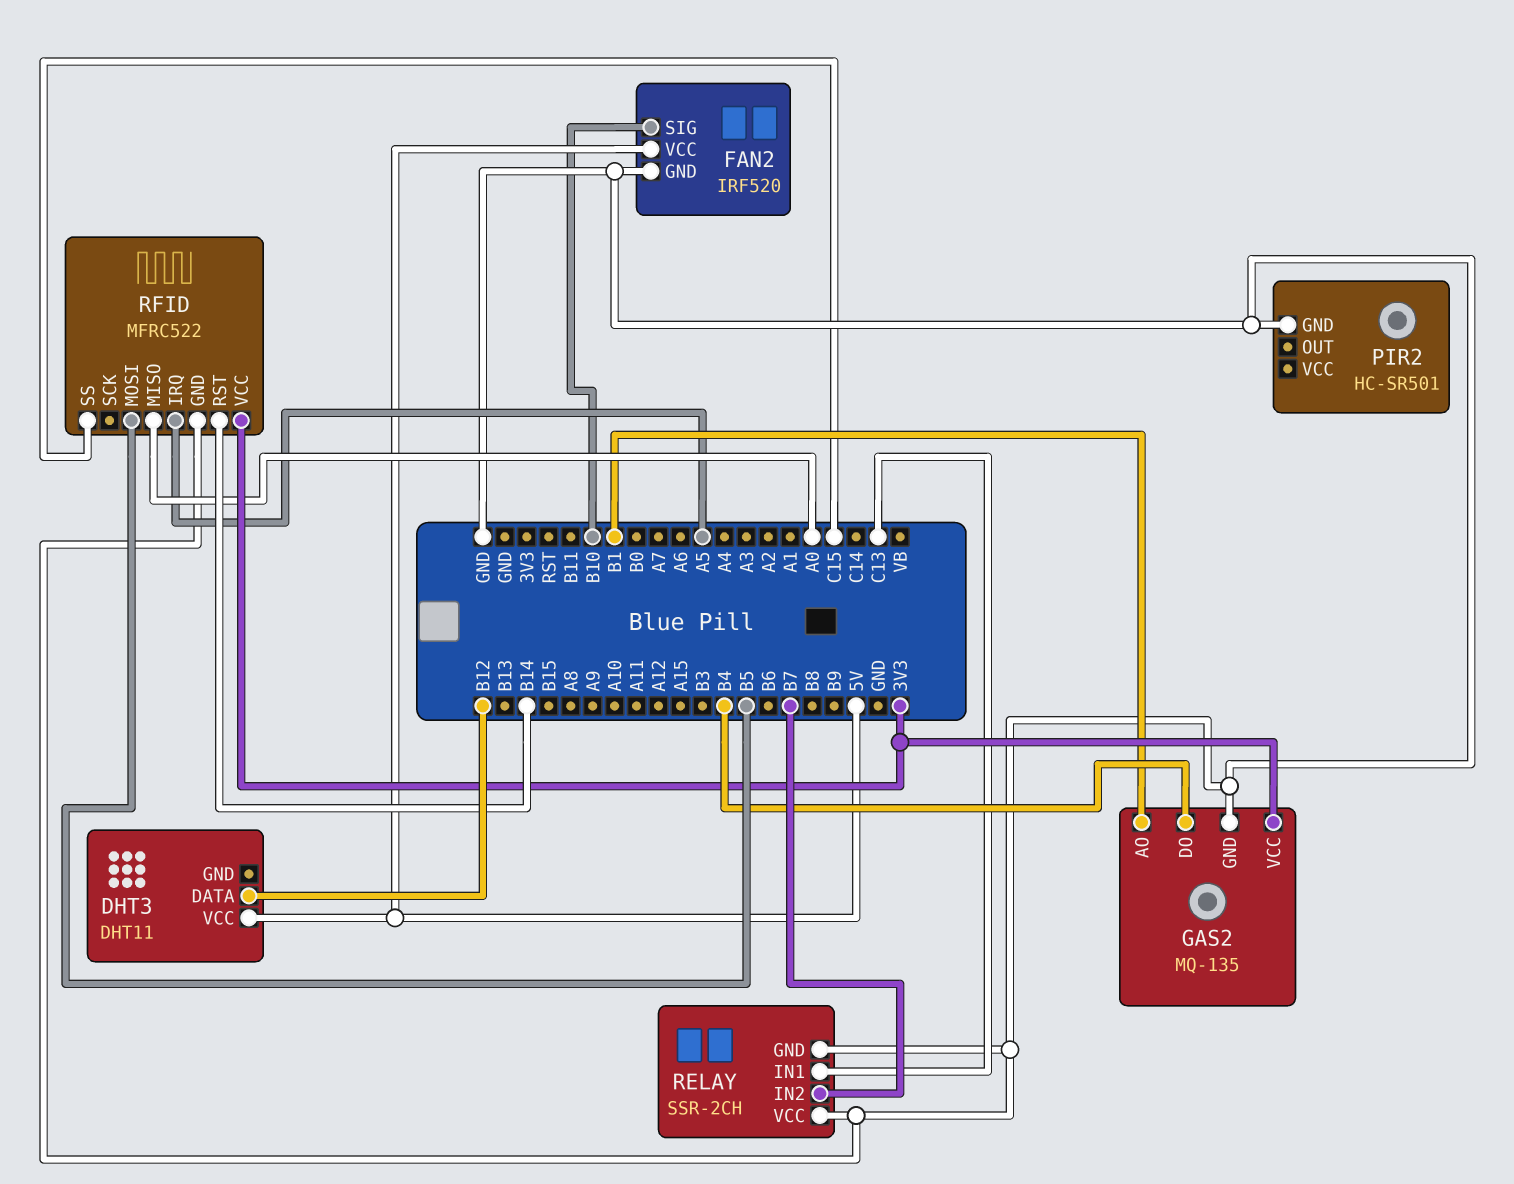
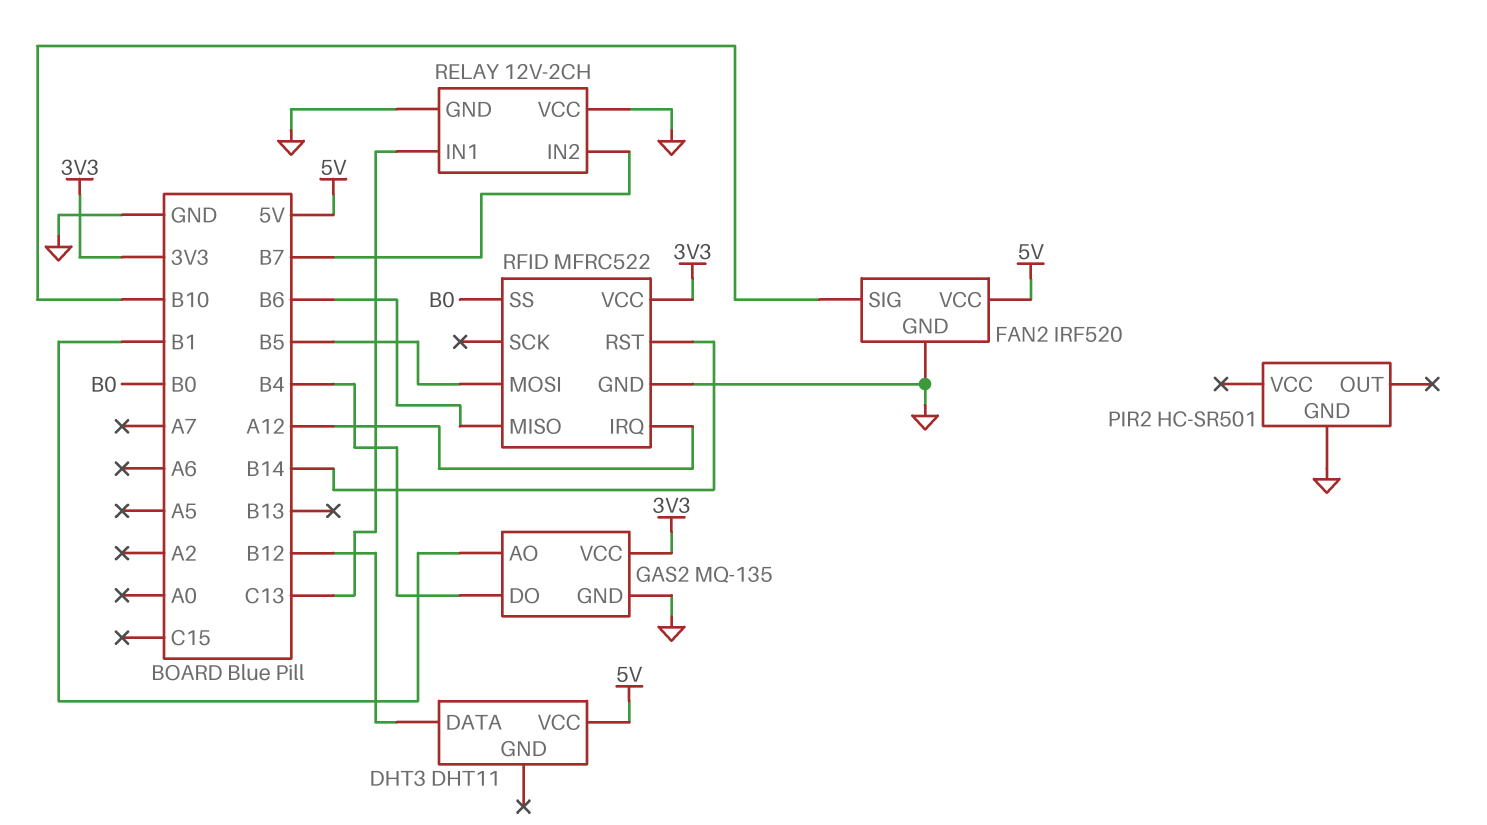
RELAY: SSR-2CH -> 12V-2CH
RFID pin IRQ: A5 -> A12
RFID pin MISO: A0 -> B6
RFID pin SS: C15 -> B0

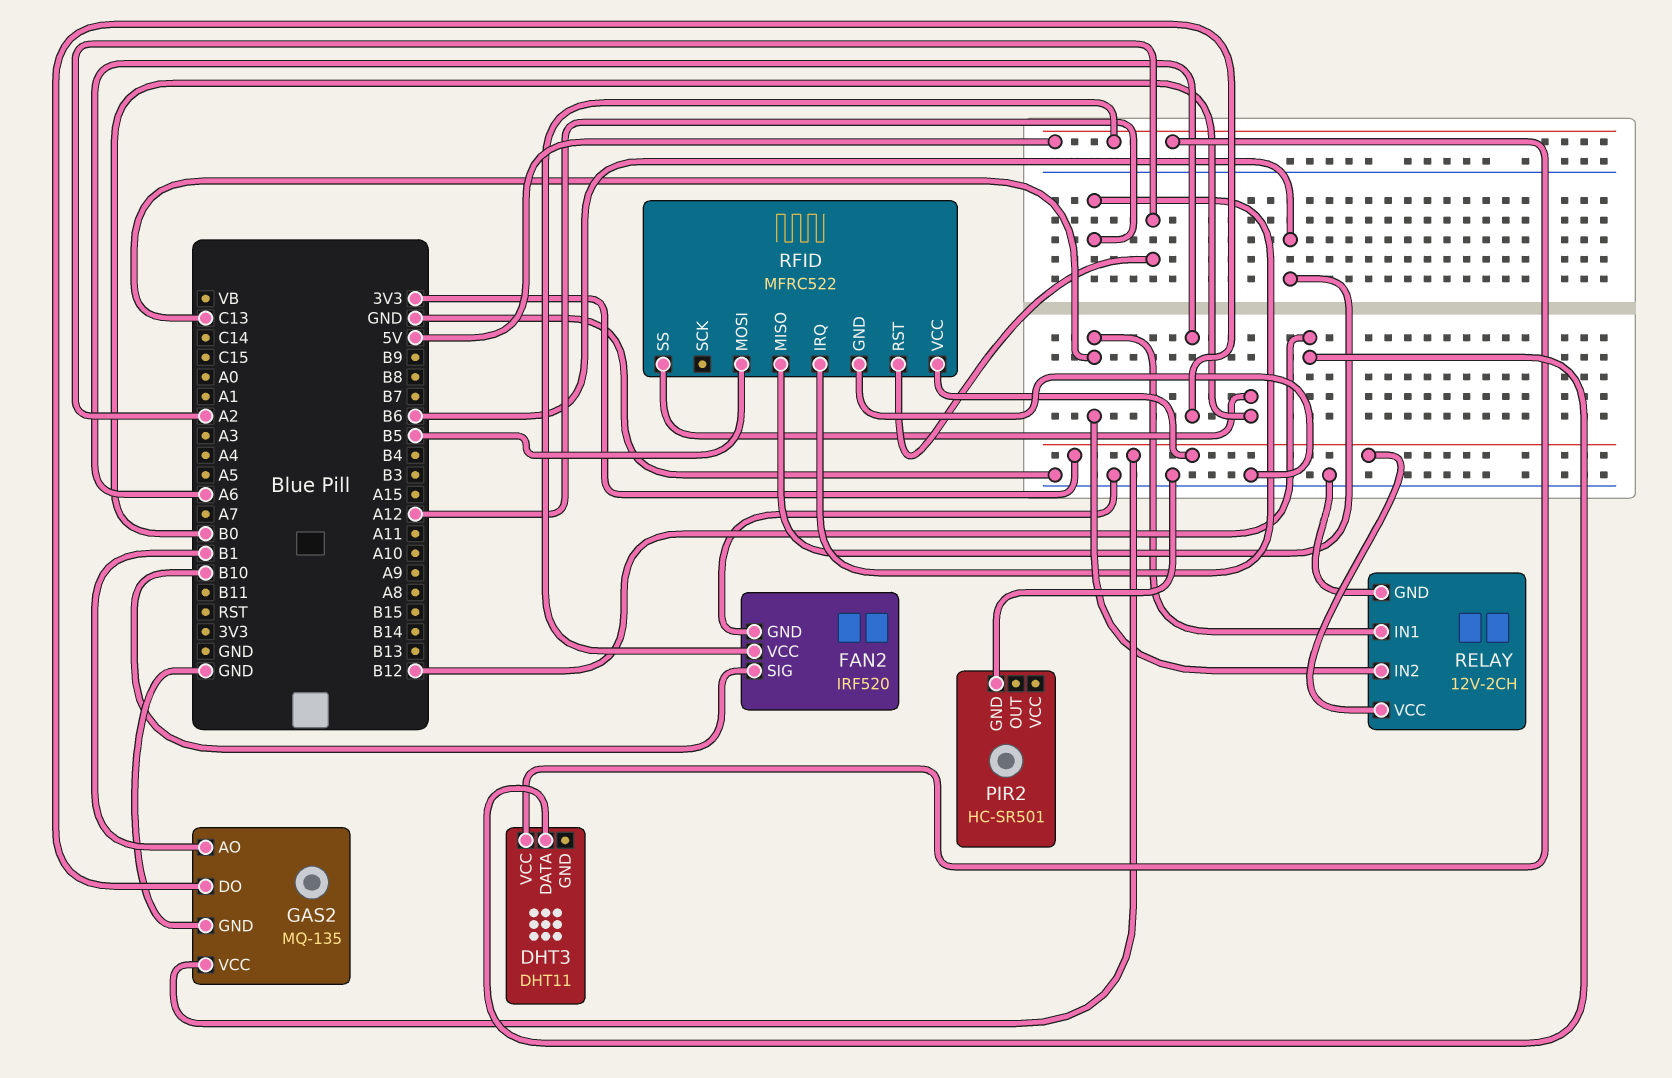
GAS2 pin DO: B4 -> A6
RELAY pin IN2: B7 -> C13
RELAY pin VCC: GND -> 3V3
RFID pin RST: B14 -> A2

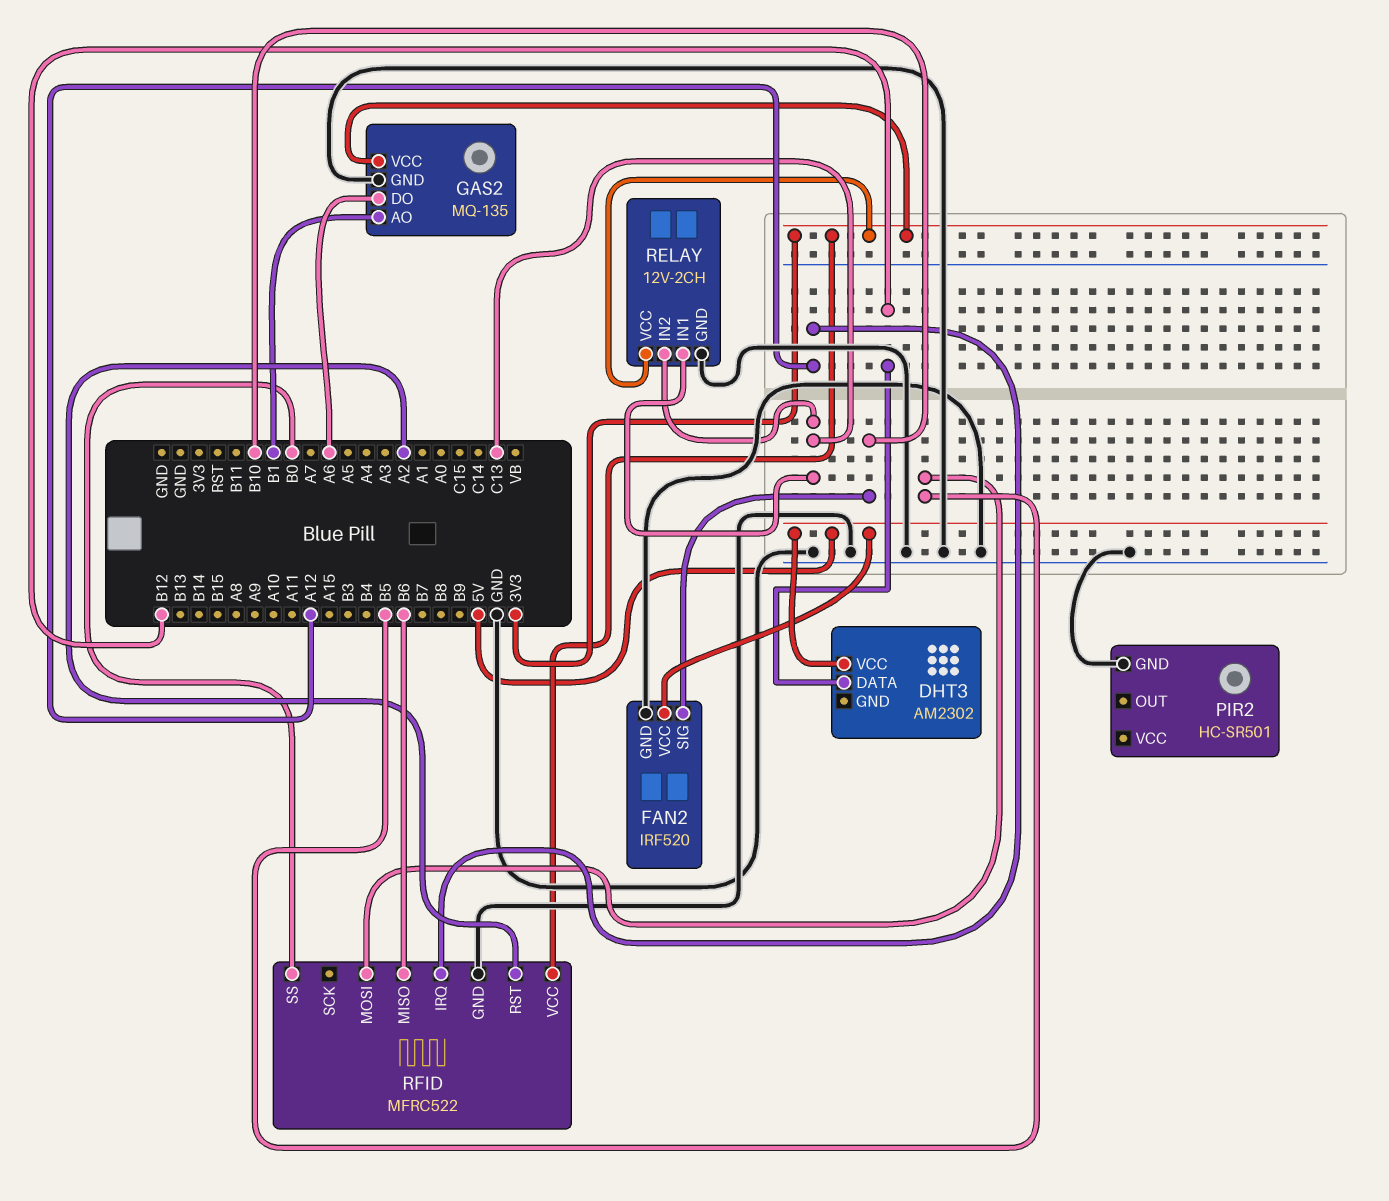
DHT3: DHT11 -> AM2302

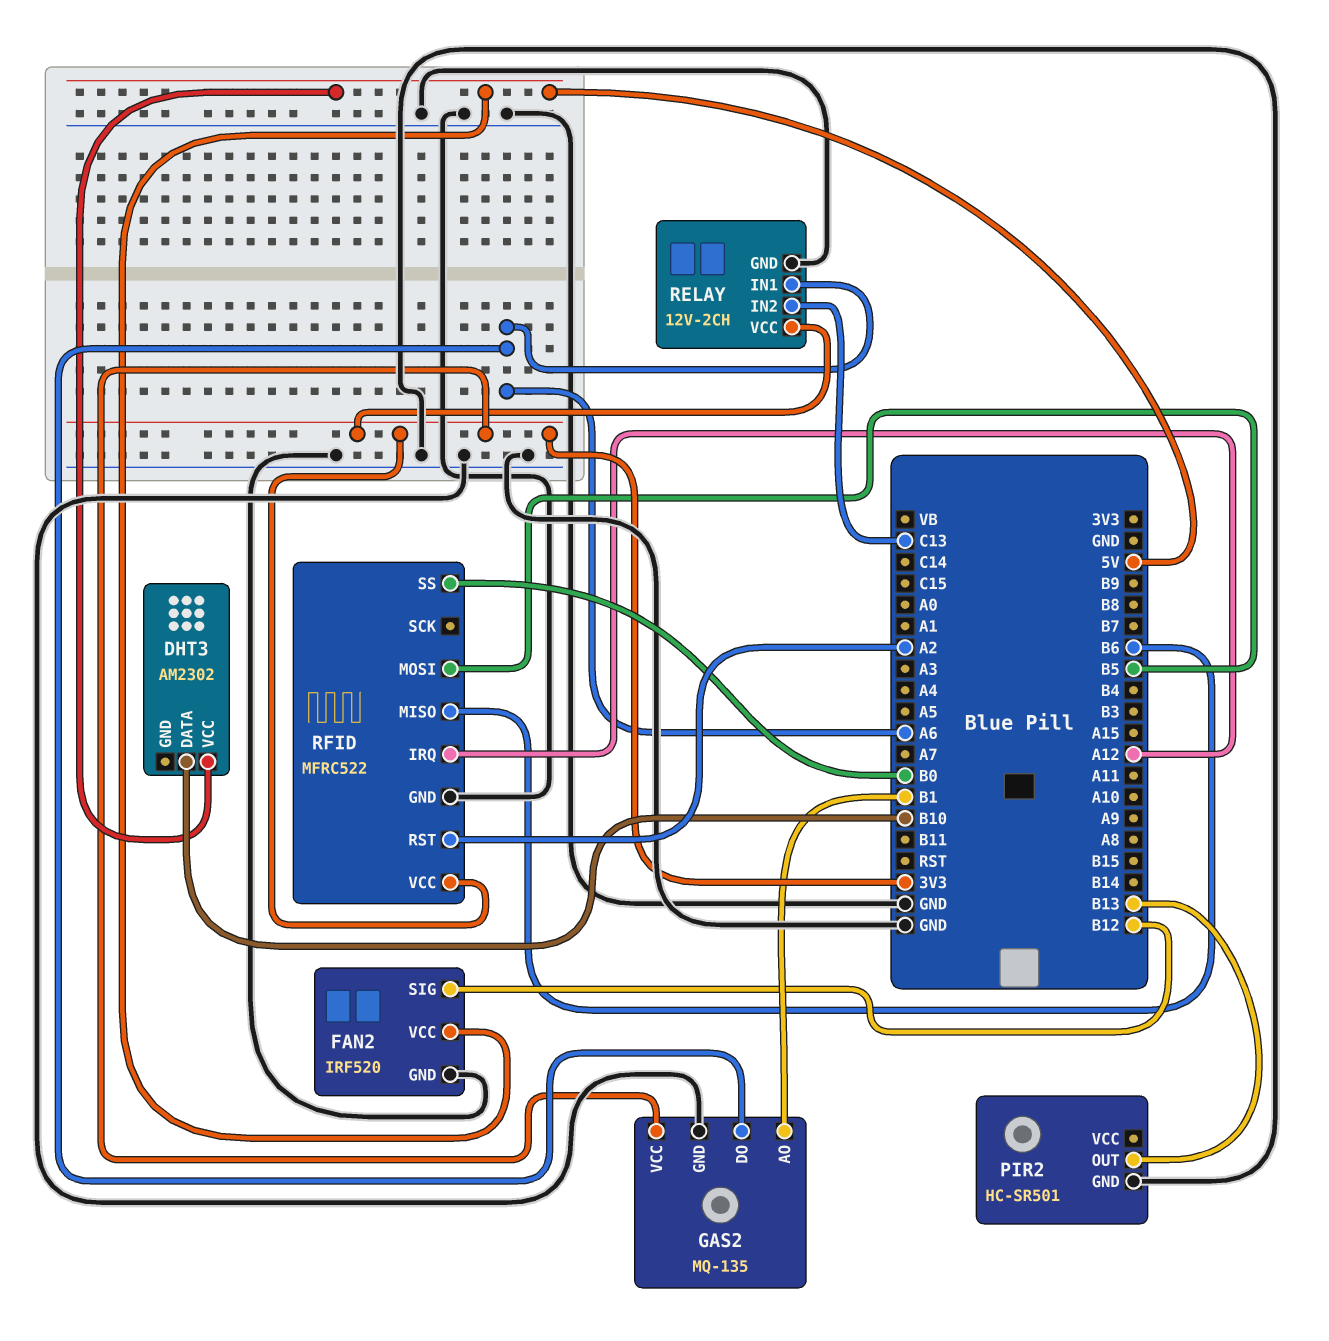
DHT3 pin DATA: B12 -> B10
FAN2 pin SIG: B10 -> B12
PIR2 pin OUT: none -> B13
RELAY pin IN1: C13 -> A6

